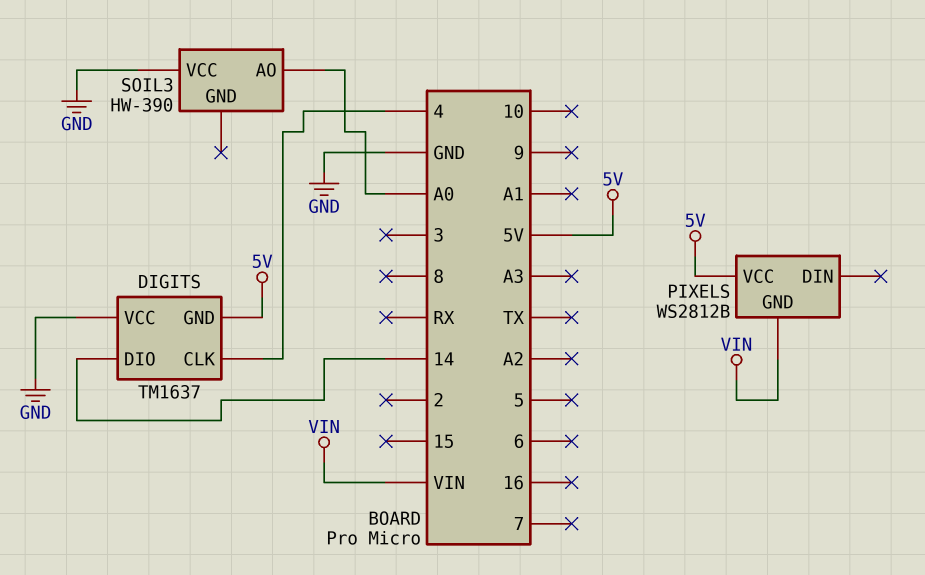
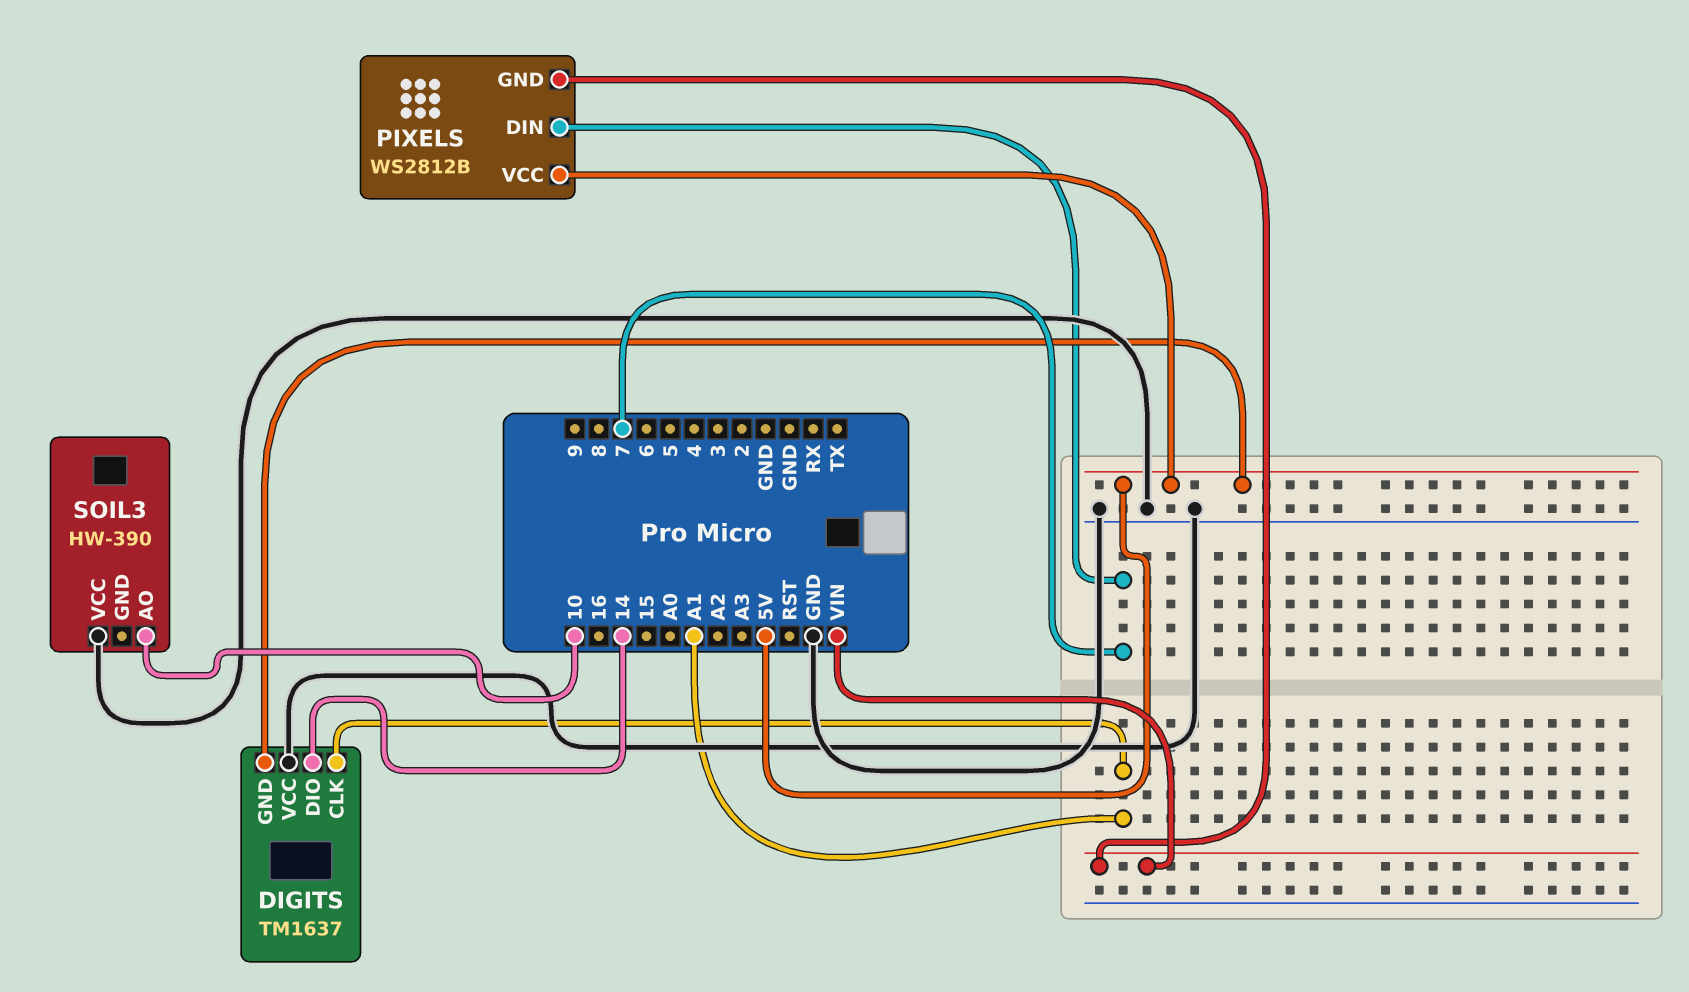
DIGITS pin CLK: 4 -> A1
PIXELS pin DIN: none -> 7
SOIL3 pin AO: A0 -> 10

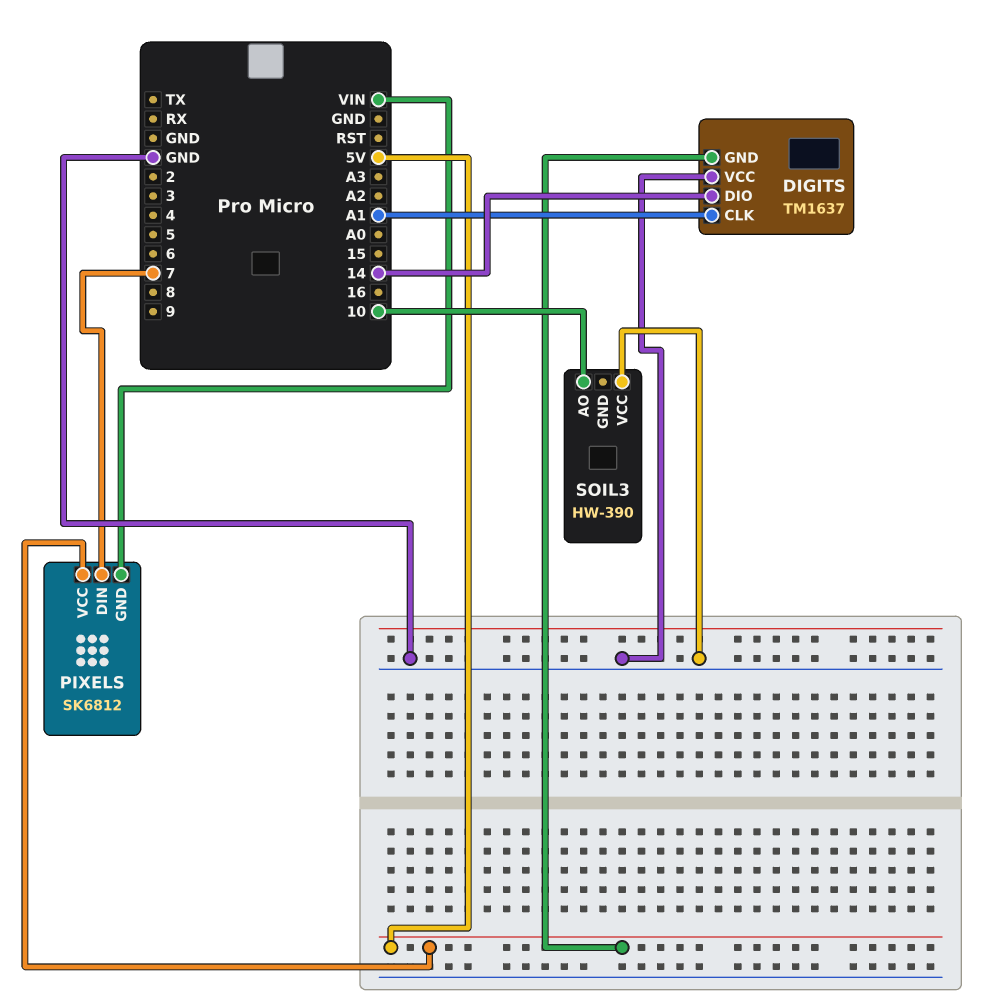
PIXELS: WS2812B -> SK6812

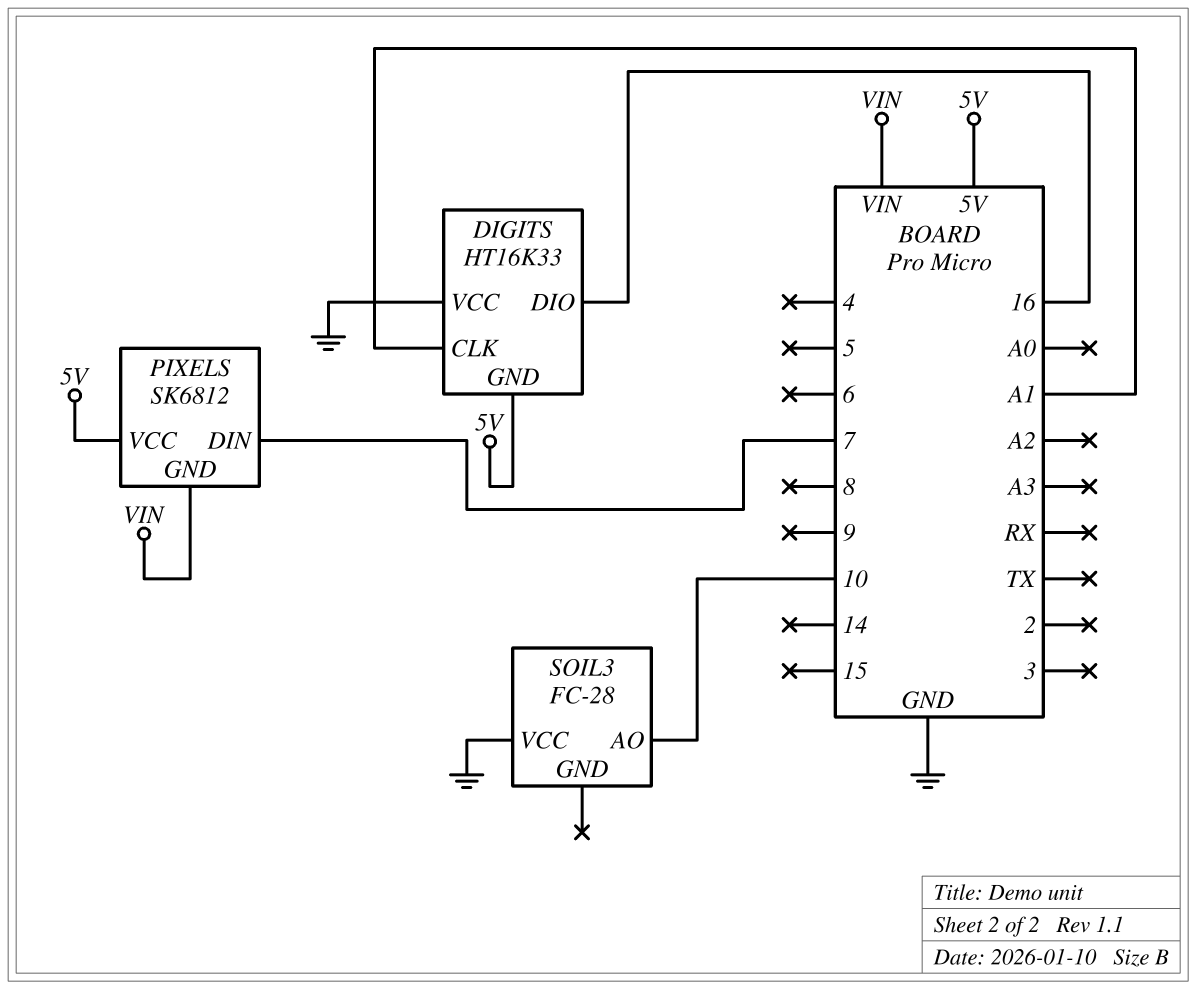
DIGITS: TM1637 -> HT16K33
DIGITS pin DIO: 14 -> 16
SOIL3: HW-390 -> FC-28

